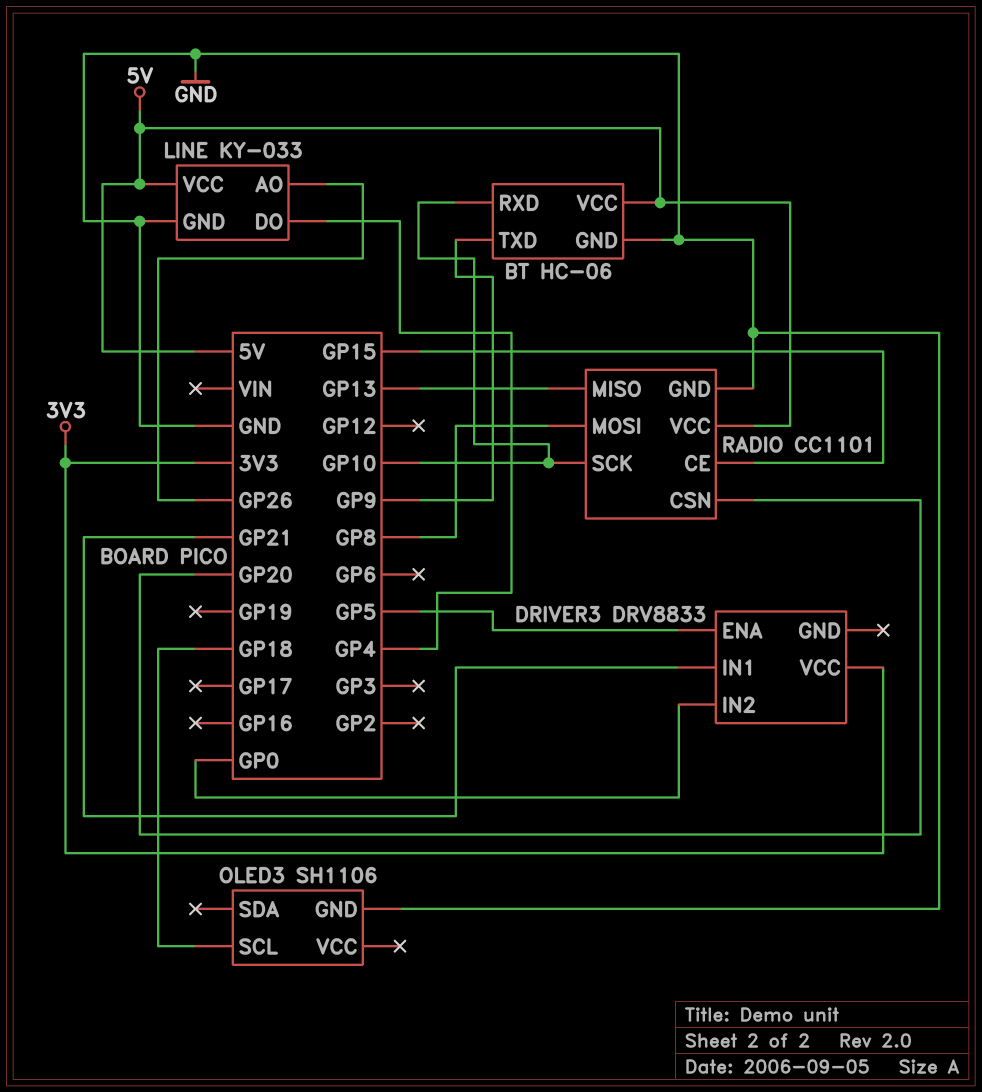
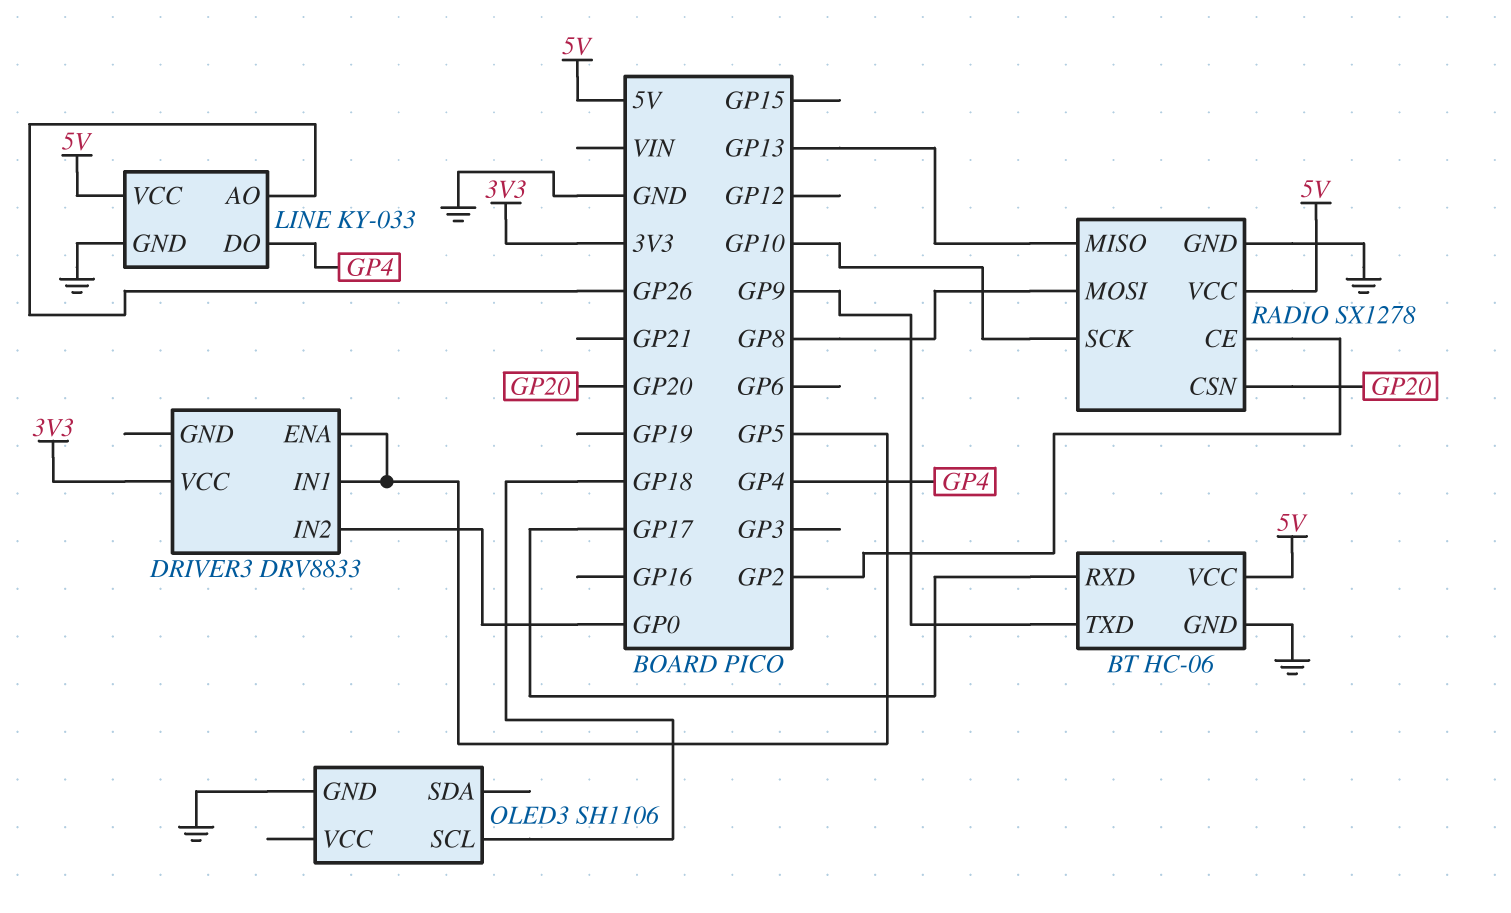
BT pin RXD: GP10 -> GP17
DRIVER3 pin IN1: GP21 -> GP5
RADIO: CC1101 -> SX1278
RADIO pin CE: GP15 -> GP2

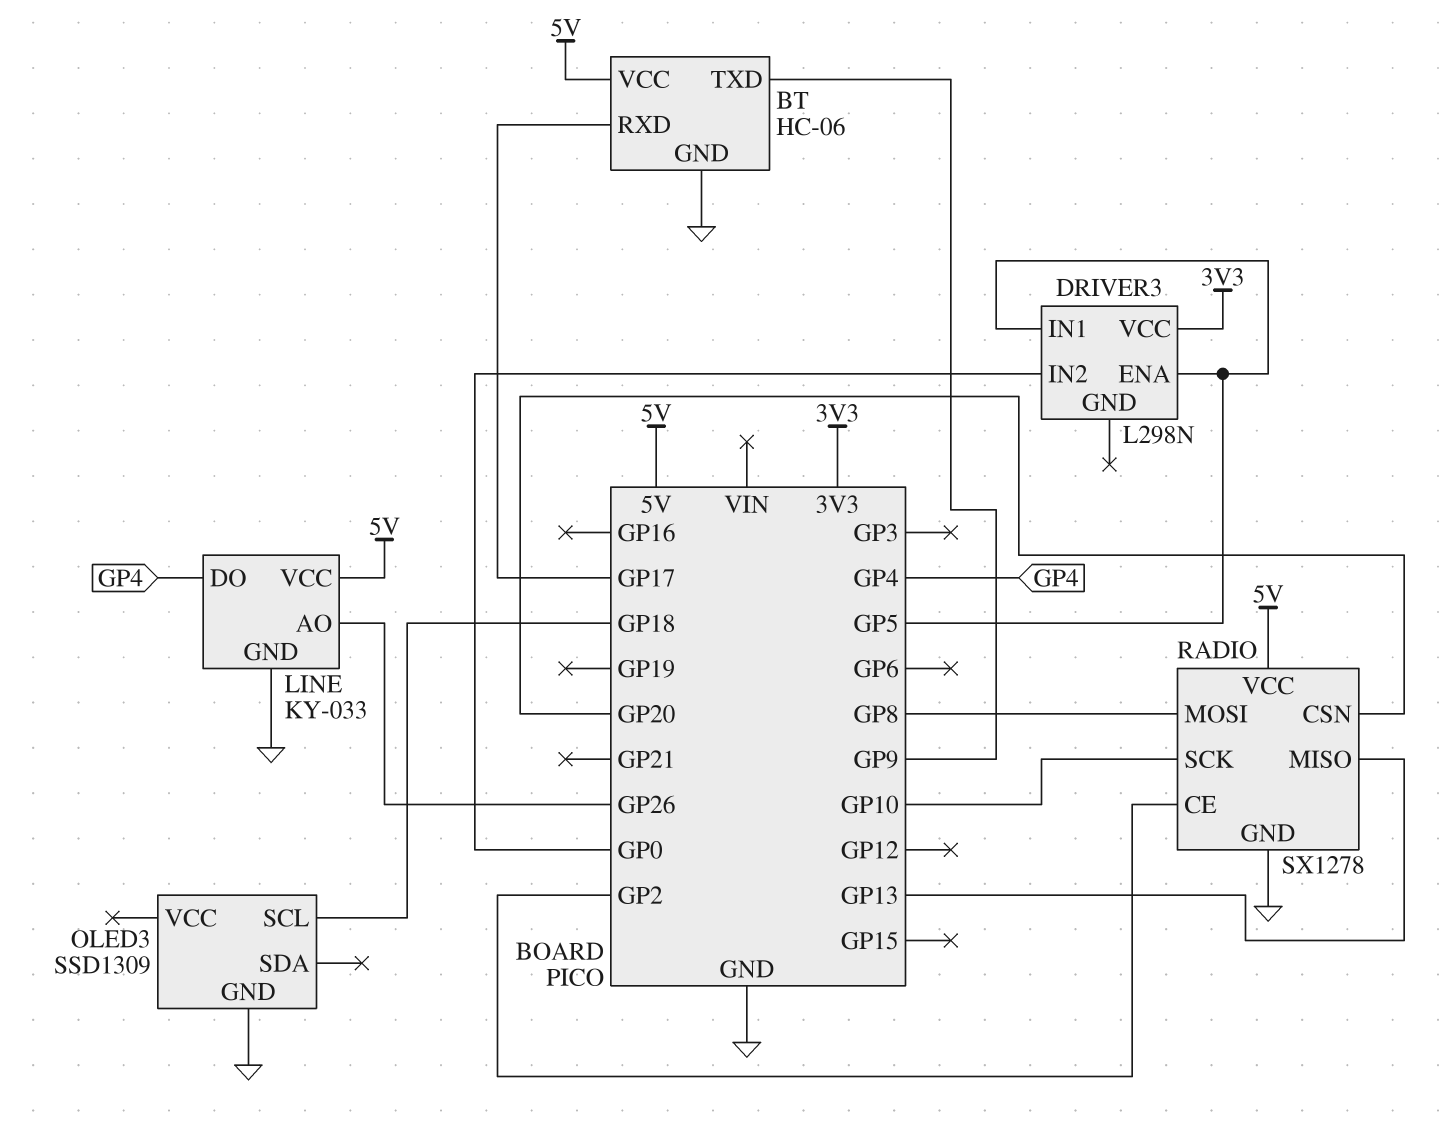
DRIVER3: DRV8833 -> L298N
OLED3: SH1106 -> SSD1309

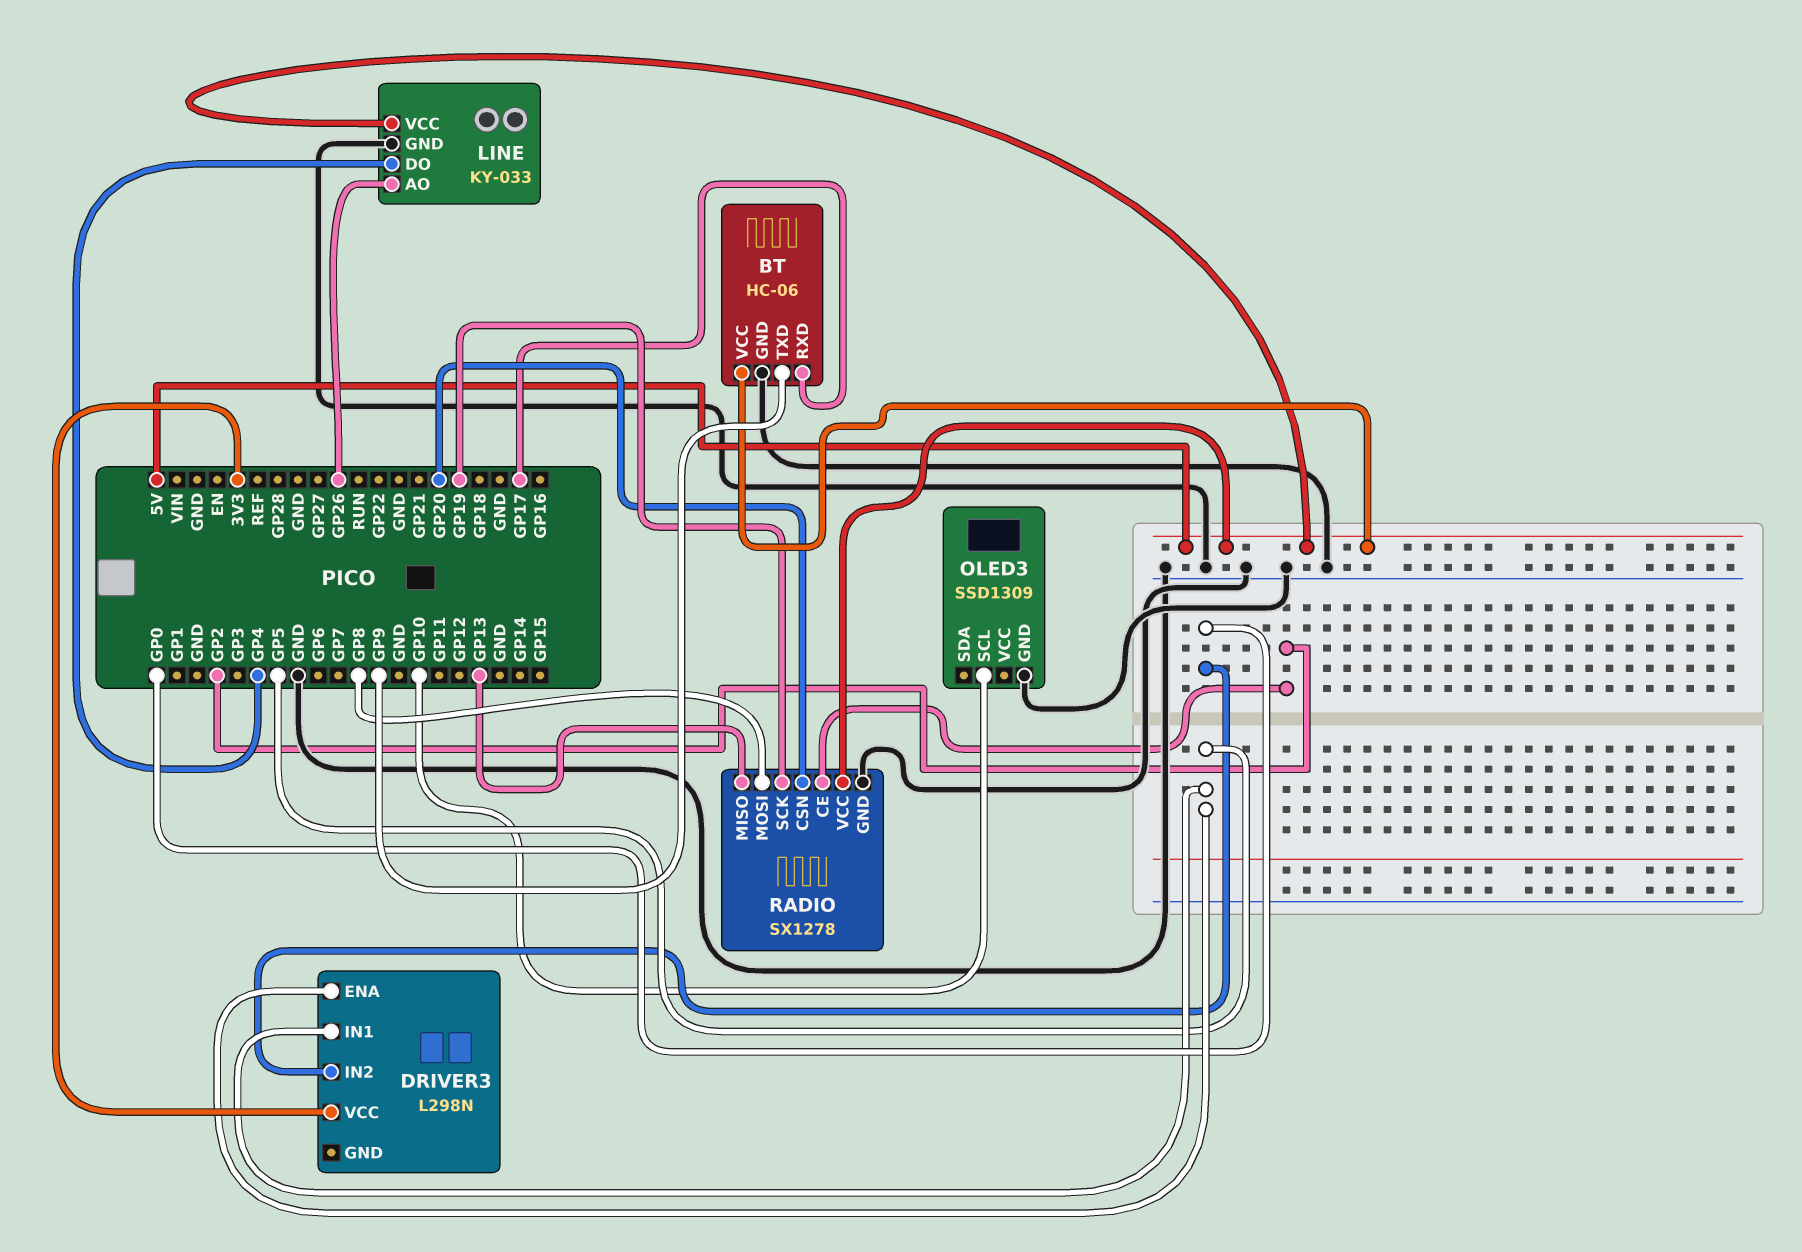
OLED3 pin SCL: GP18 -> GP10
RADIO pin SCK: GP10 -> GP19

